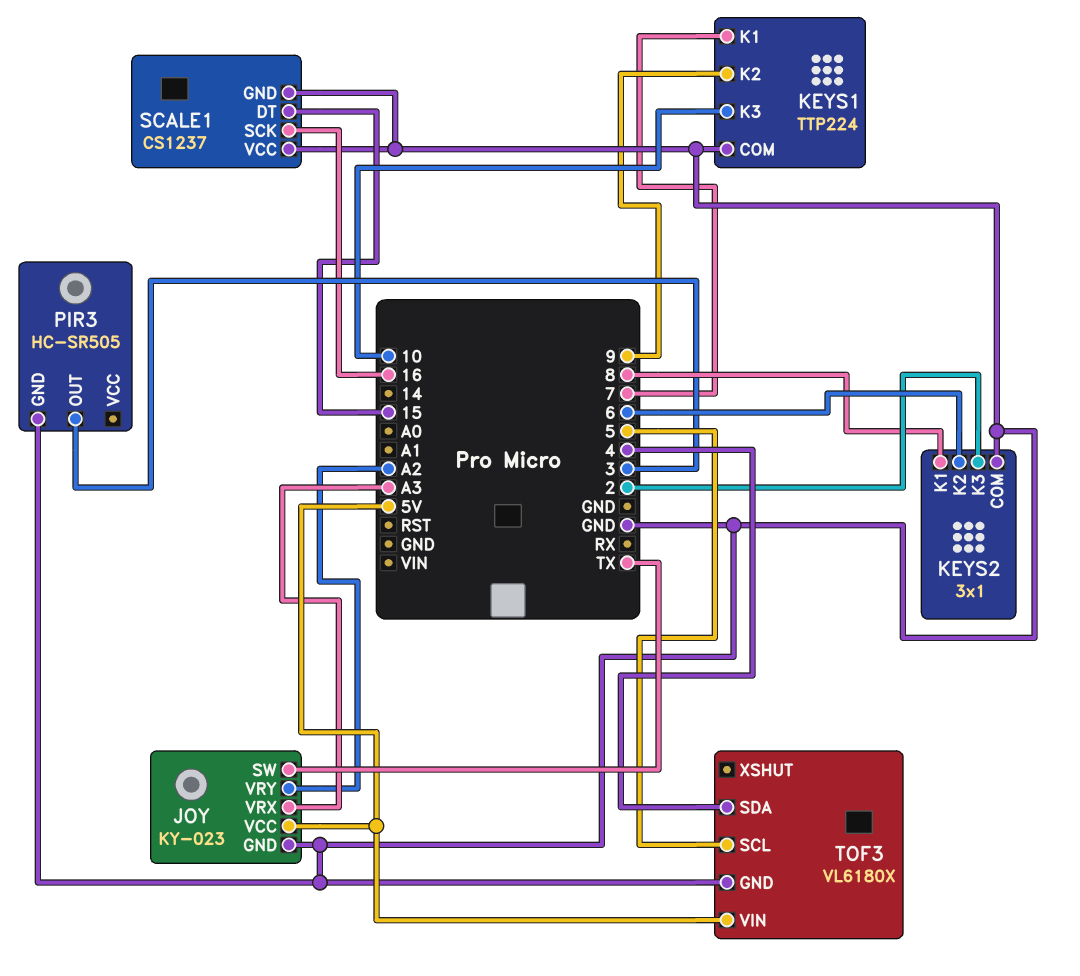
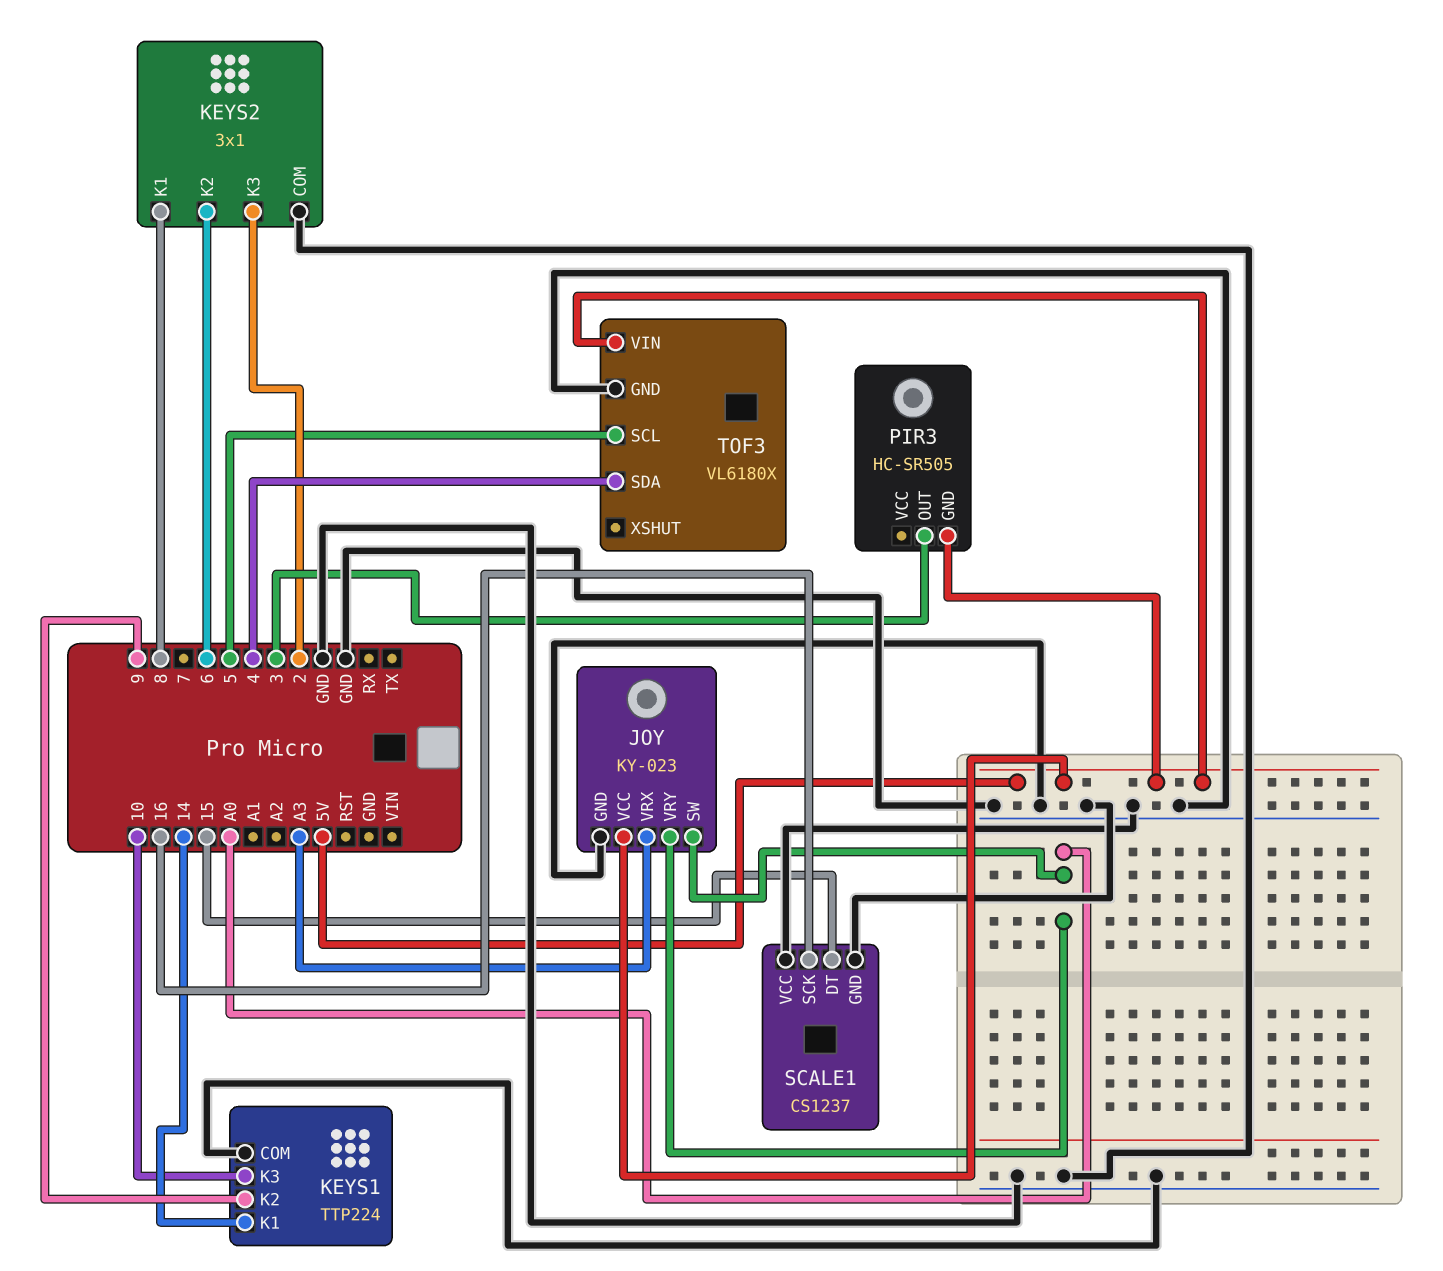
JOY pin SW: TX -> A0
JOY pin VRY: A2 -> A0
KEYS1 pin K1: 7 -> 14
PIR3 pin GND: GND -> 5V

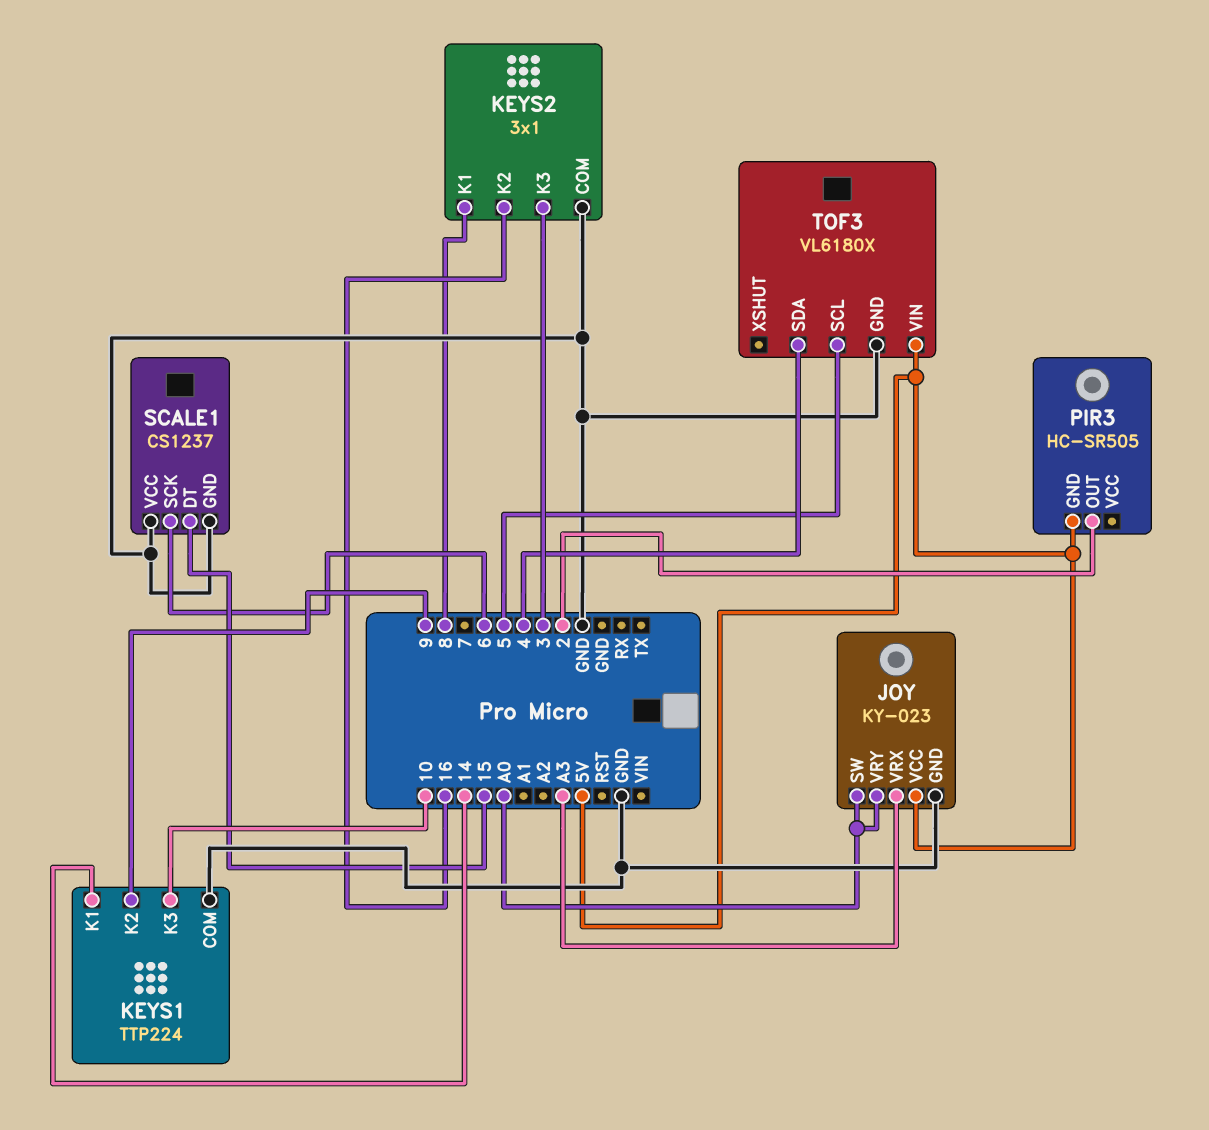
KEYS2 pin K2: 6 -> 16
KEYS2 pin K3: 2 -> 3
PIR3 pin OUT: 3 -> 2
SCALE1 pin SCK: 16 -> 6

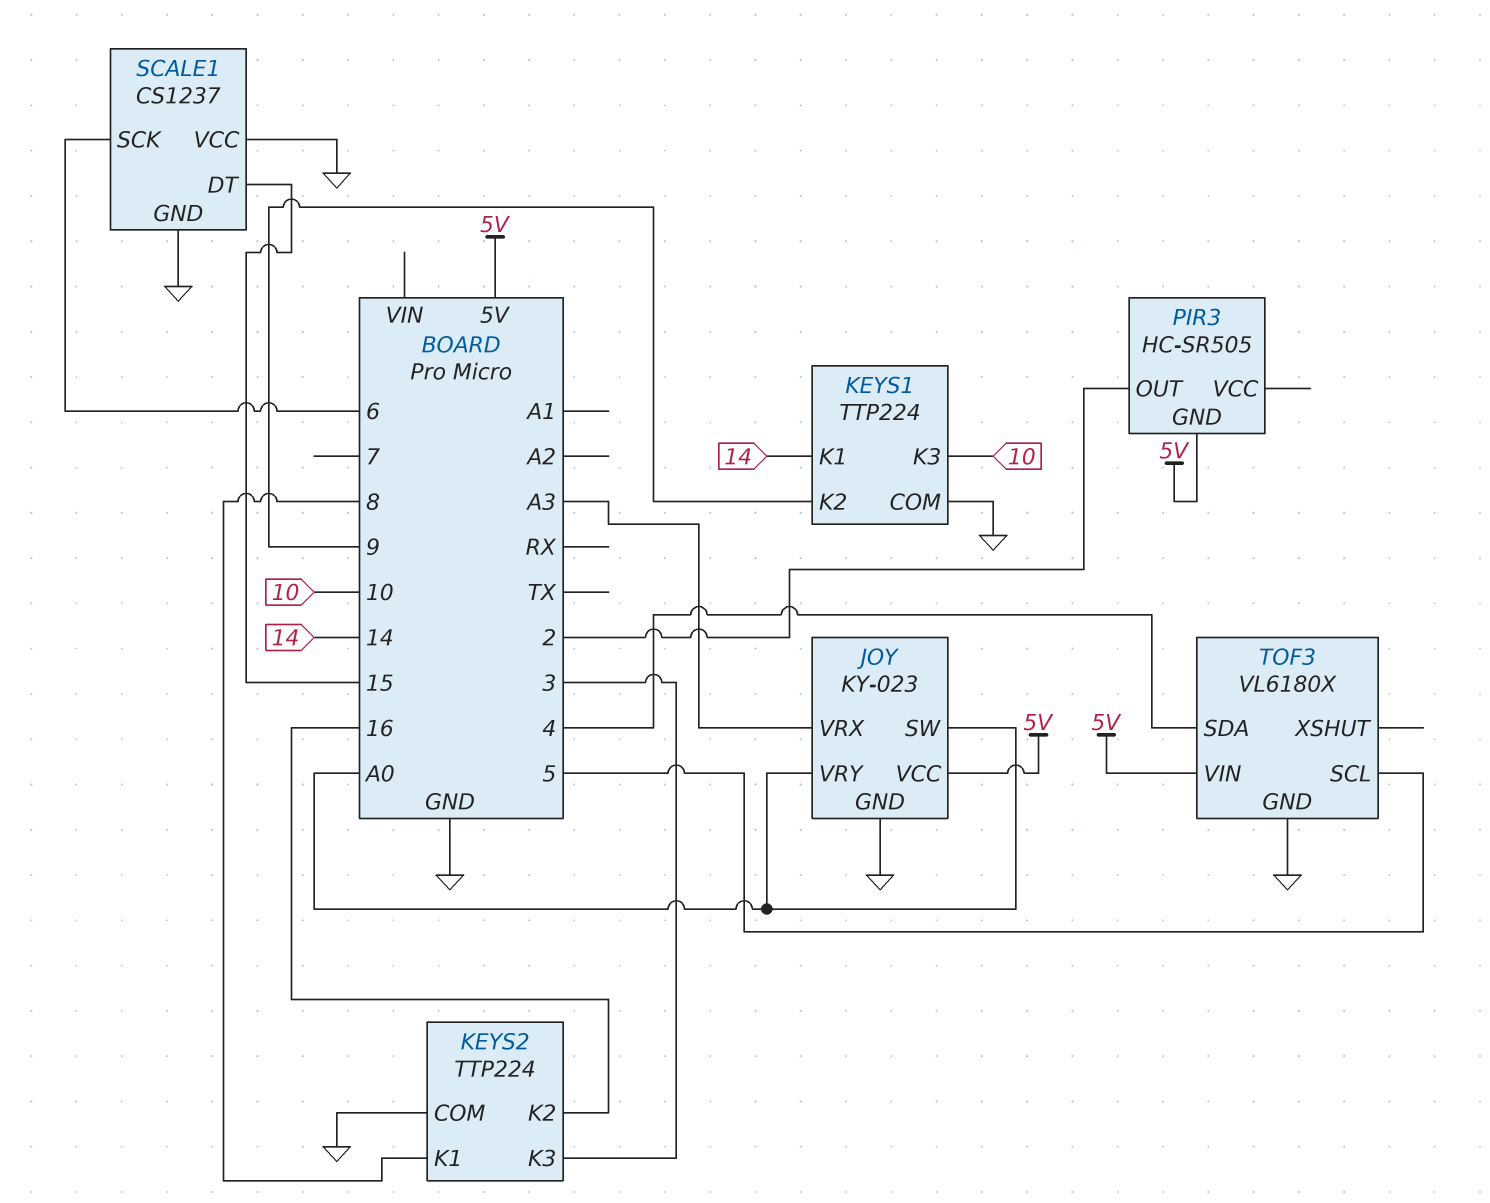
KEYS2: 3x1 -> TTP224

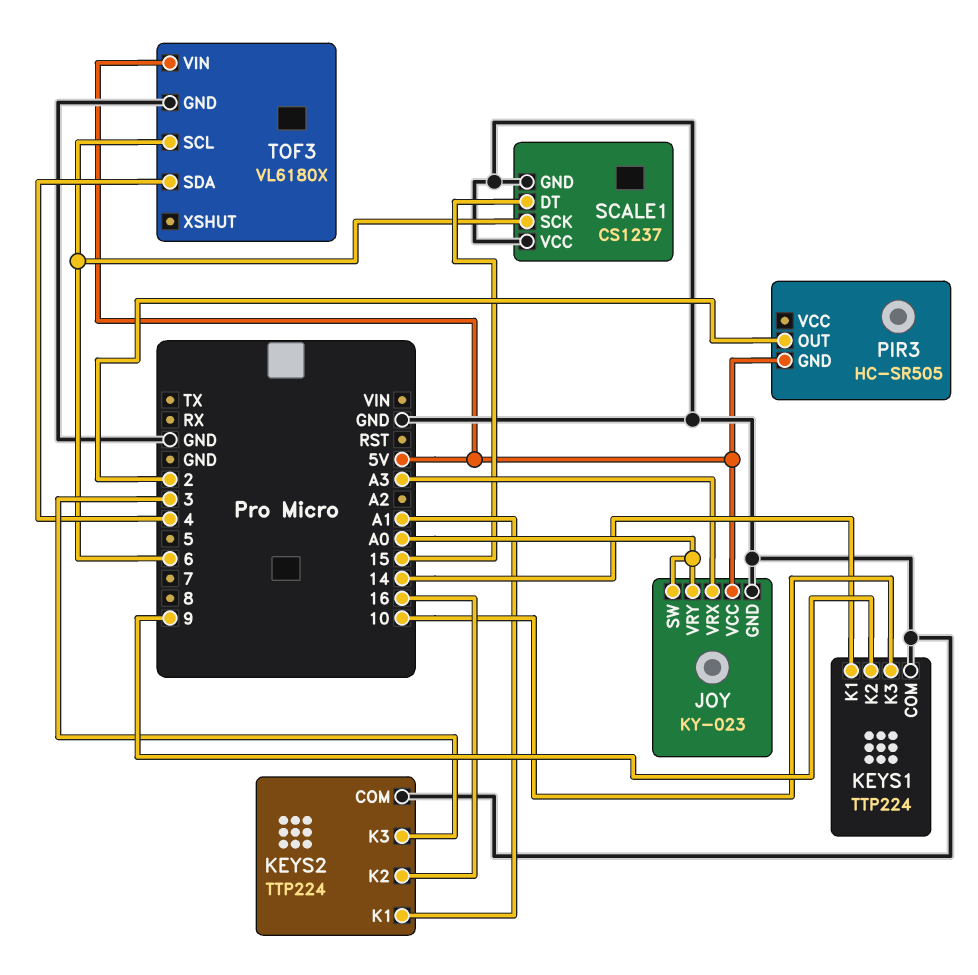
KEYS2 pin K1: 8 -> A1
TOF3 pin SCL: 5 -> 6

